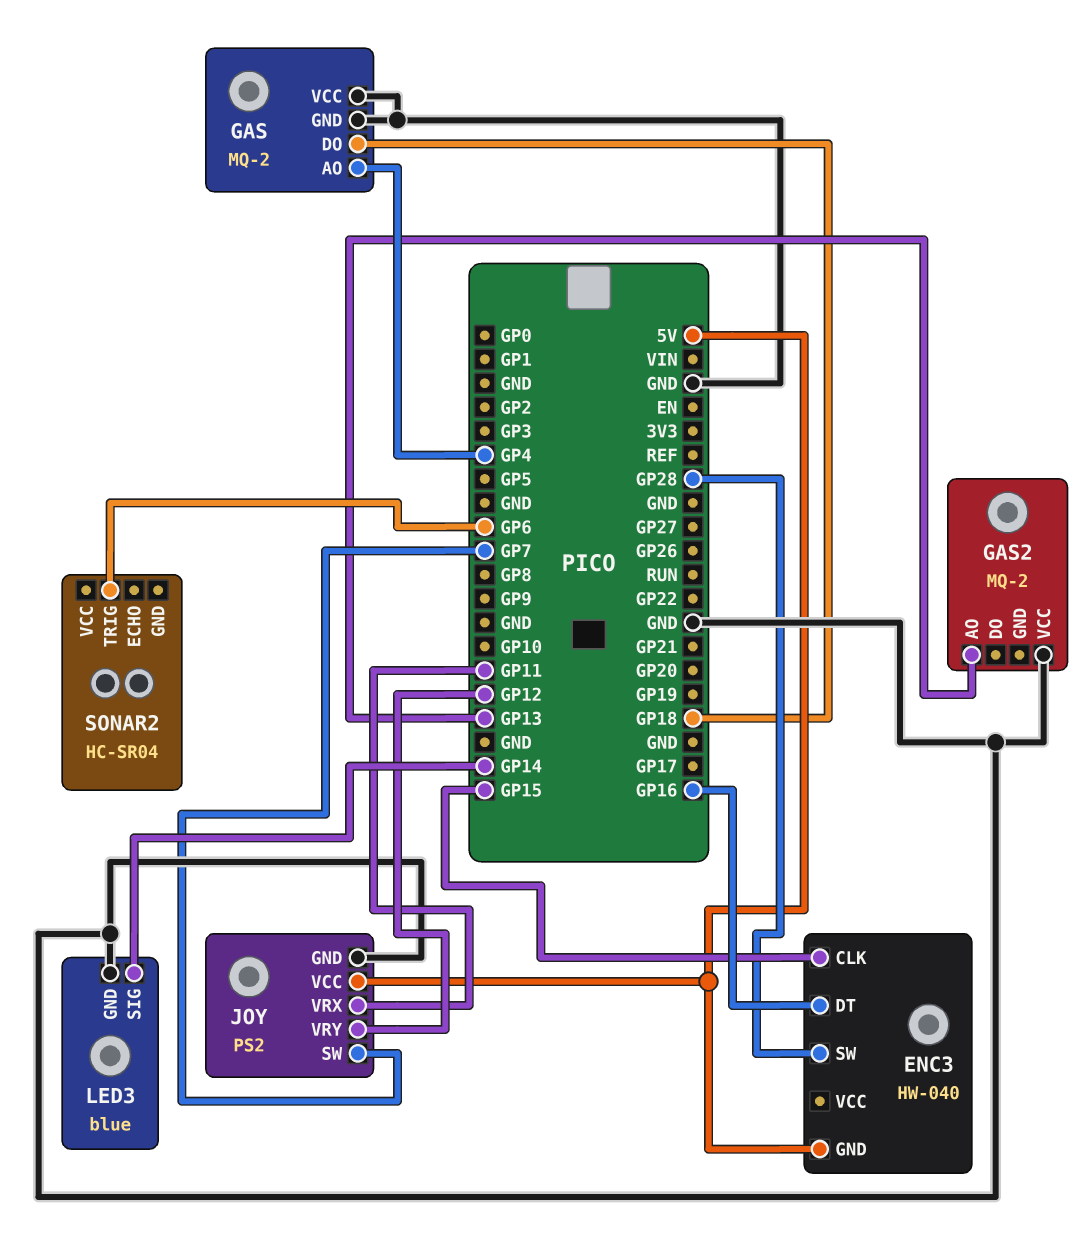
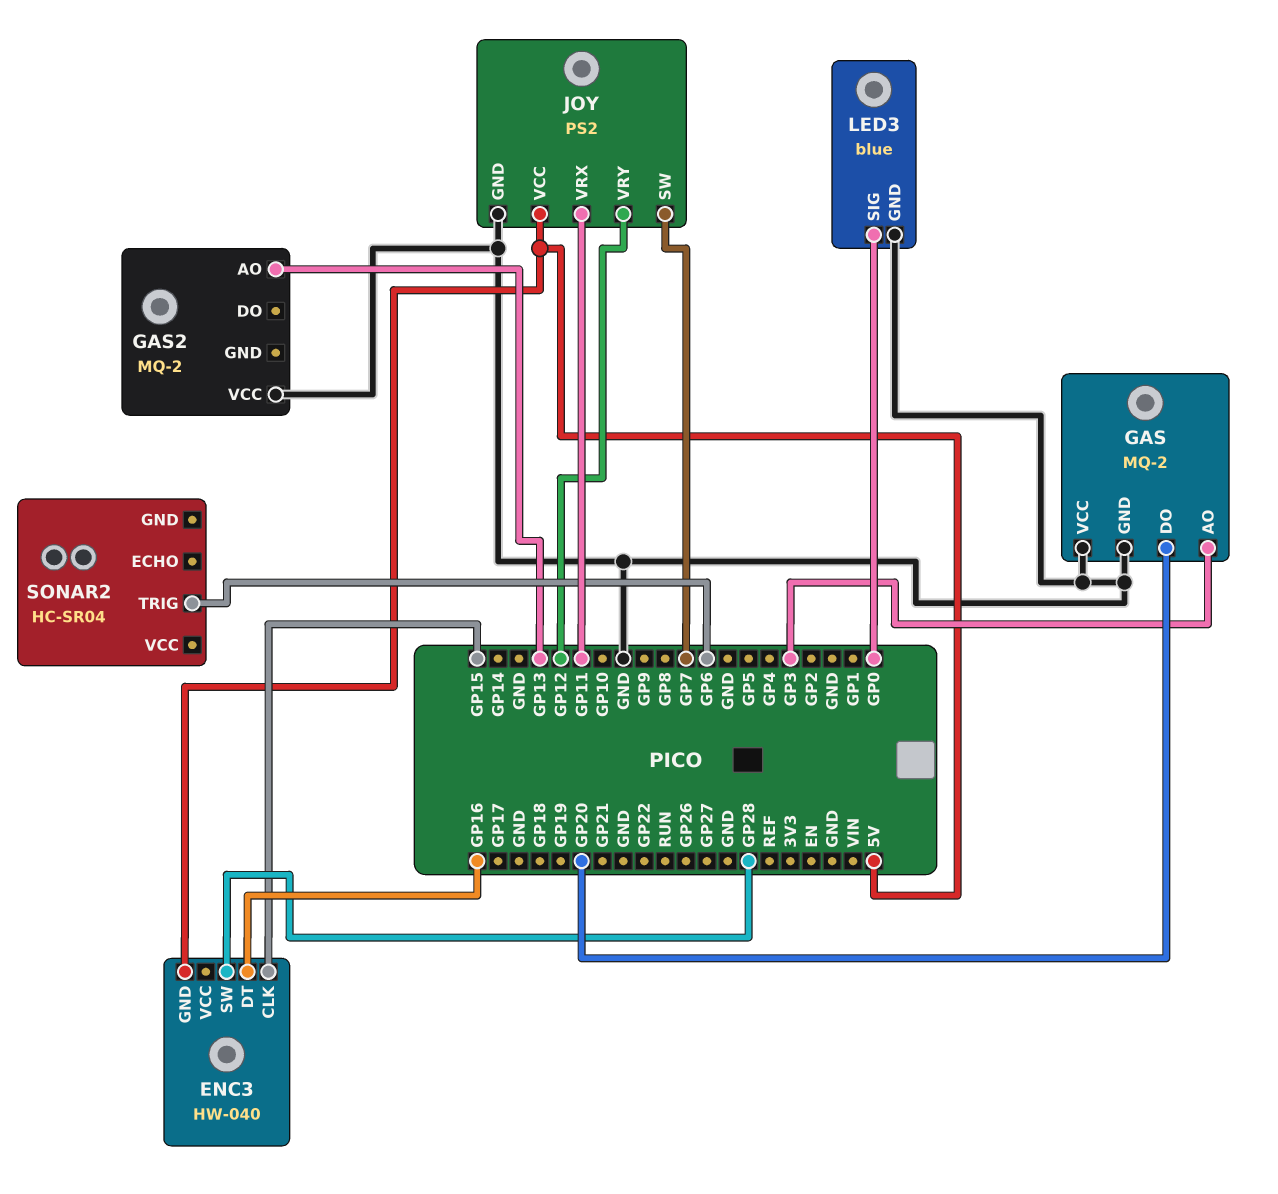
GAS pin AO: GP4 -> GP3
GAS pin DO: GP18 -> GP20
LED3 pin SIG: GP14 -> GP0

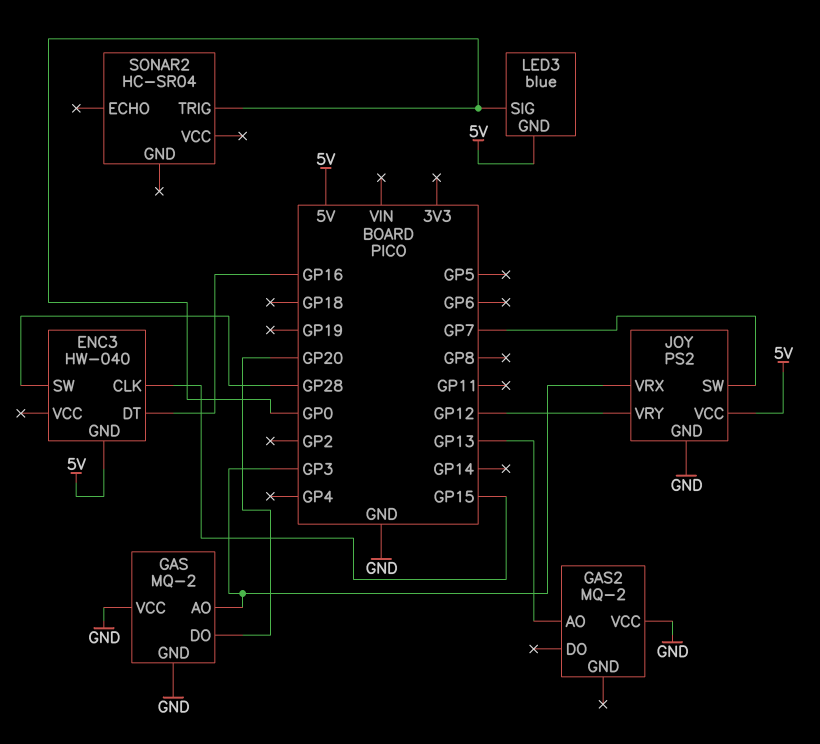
JOY pin VRX: GP11 -> GP3
LED3 pin GND: GND -> 5V
SONAR2 pin TRIG: GP6 -> GP0

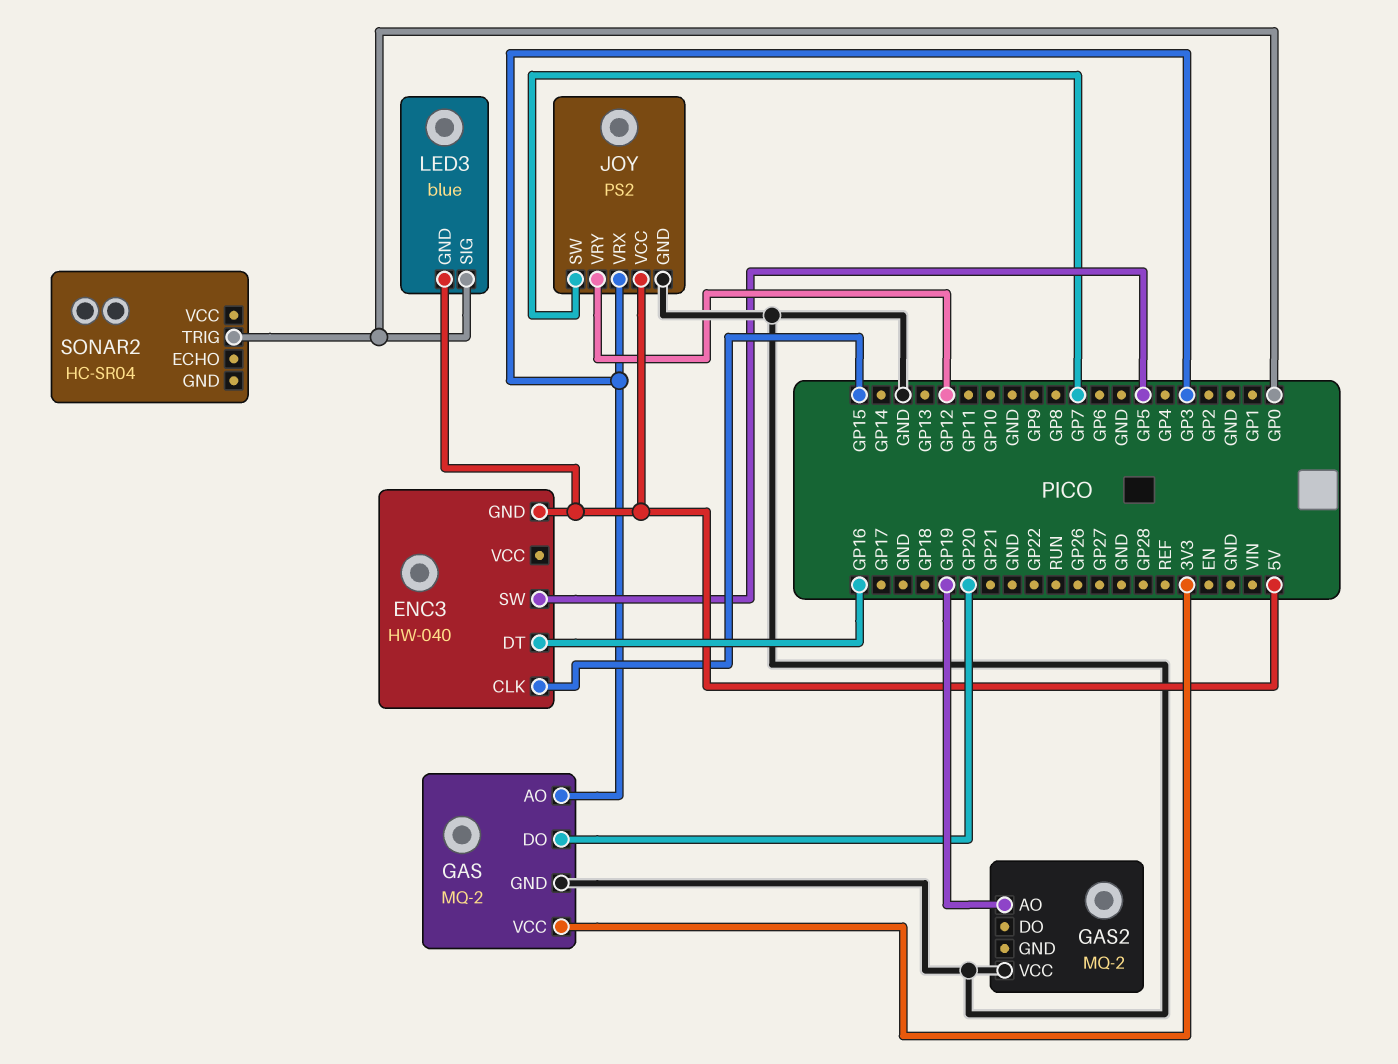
ENC3 pin SW: GP28 -> GP5
GAS pin VCC: GND -> 3V3
GAS2 pin AO: GP13 -> GP19

